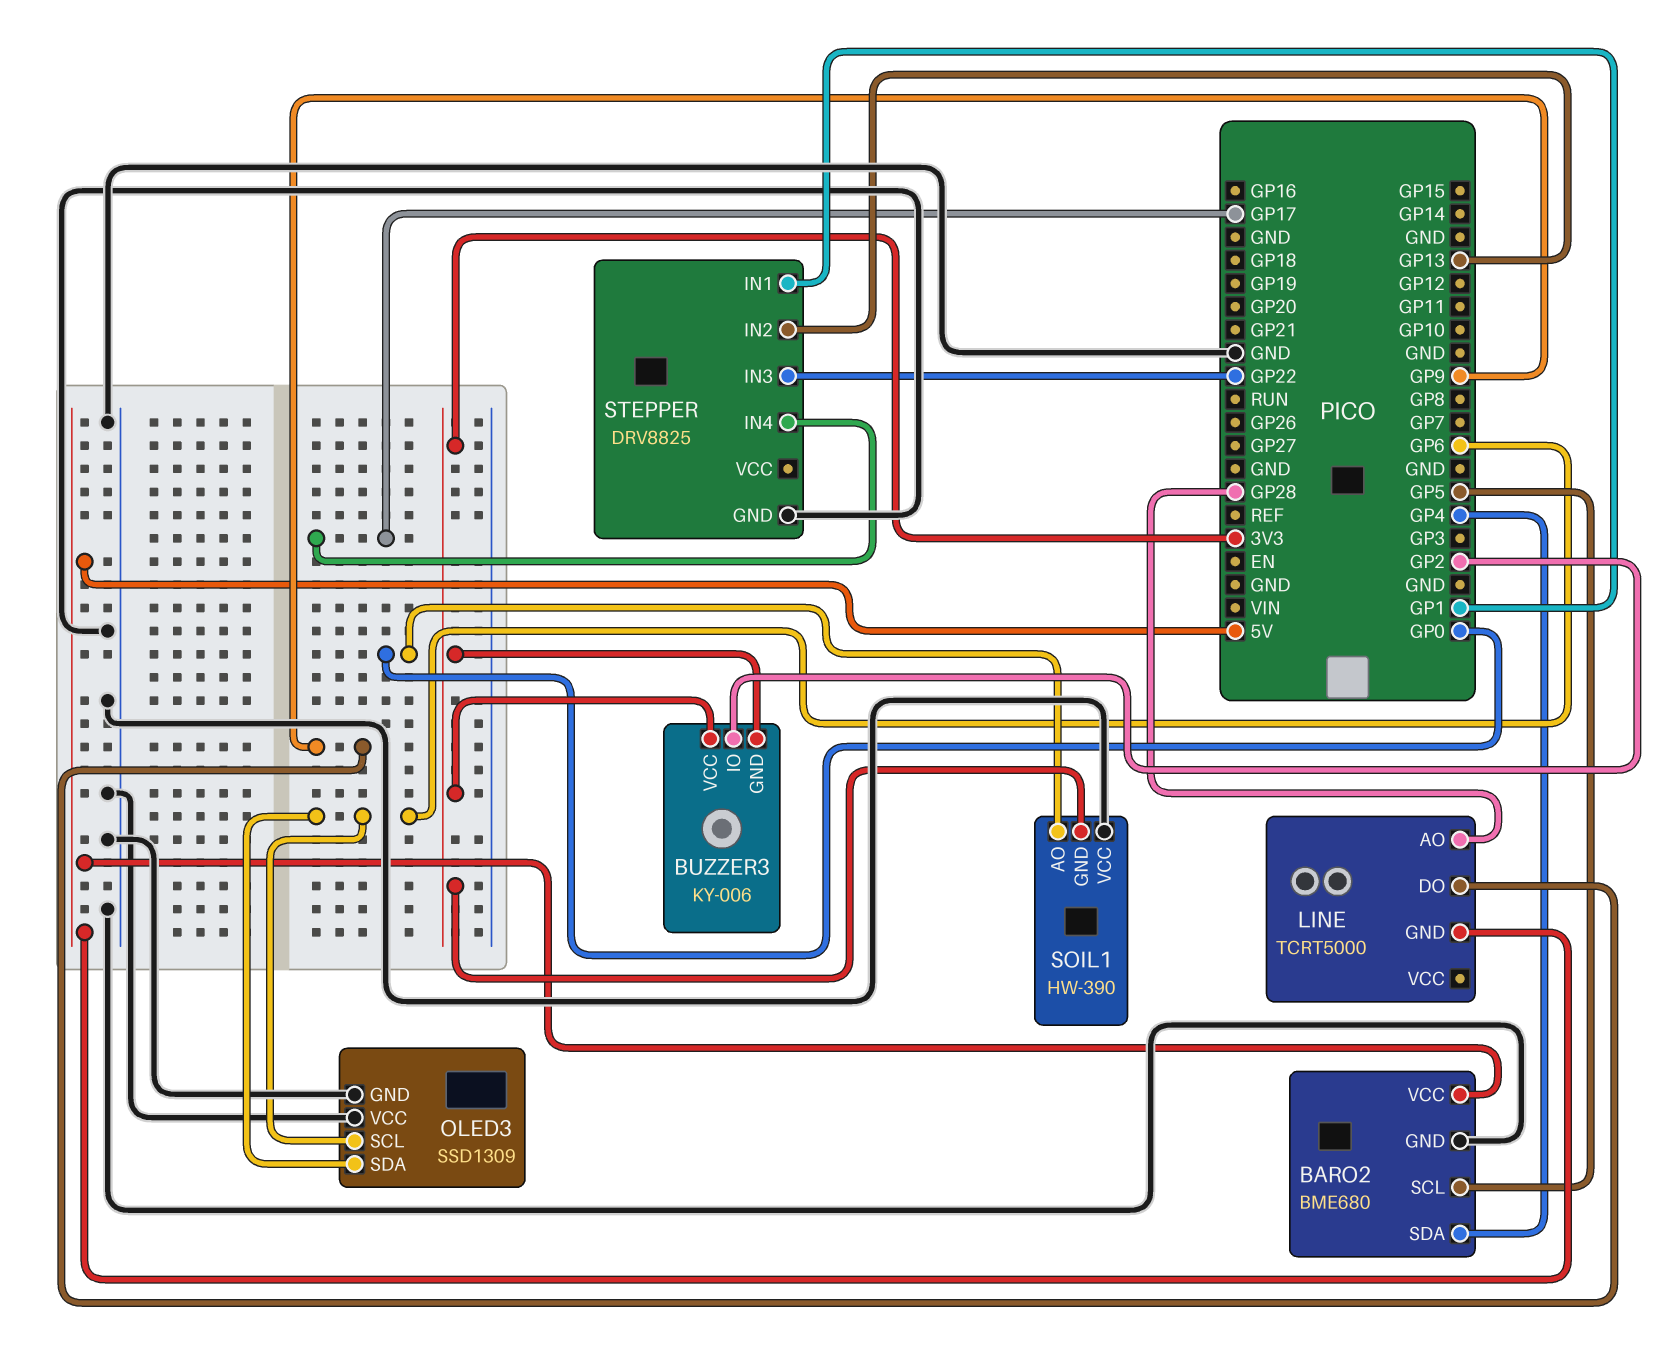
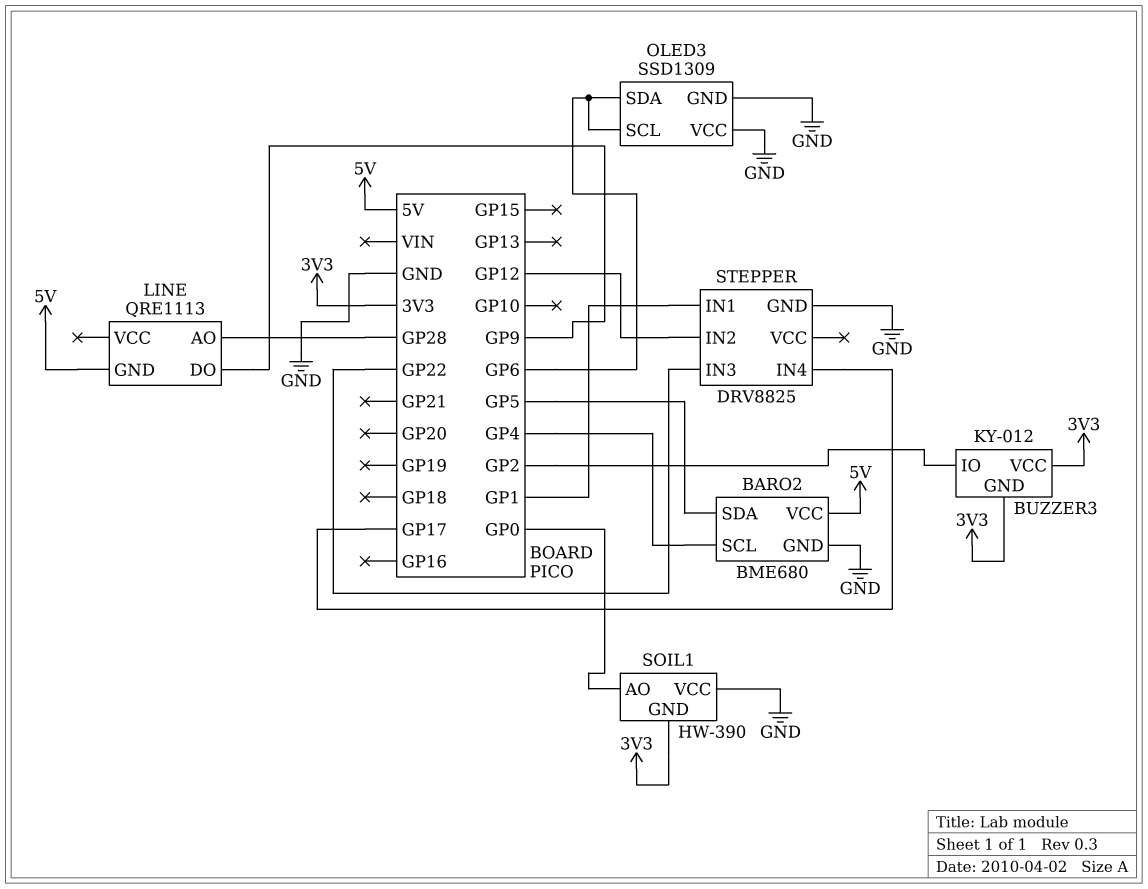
BARO2 pin SCL: GP5 -> GP4
BARO2 pin SDA: GP4 -> GP5
BUZZER3: KY-006 -> KY-012
LINE: TCRT5000 -> QRE1113
STEPPER pin IN2: GP13 -> GP12

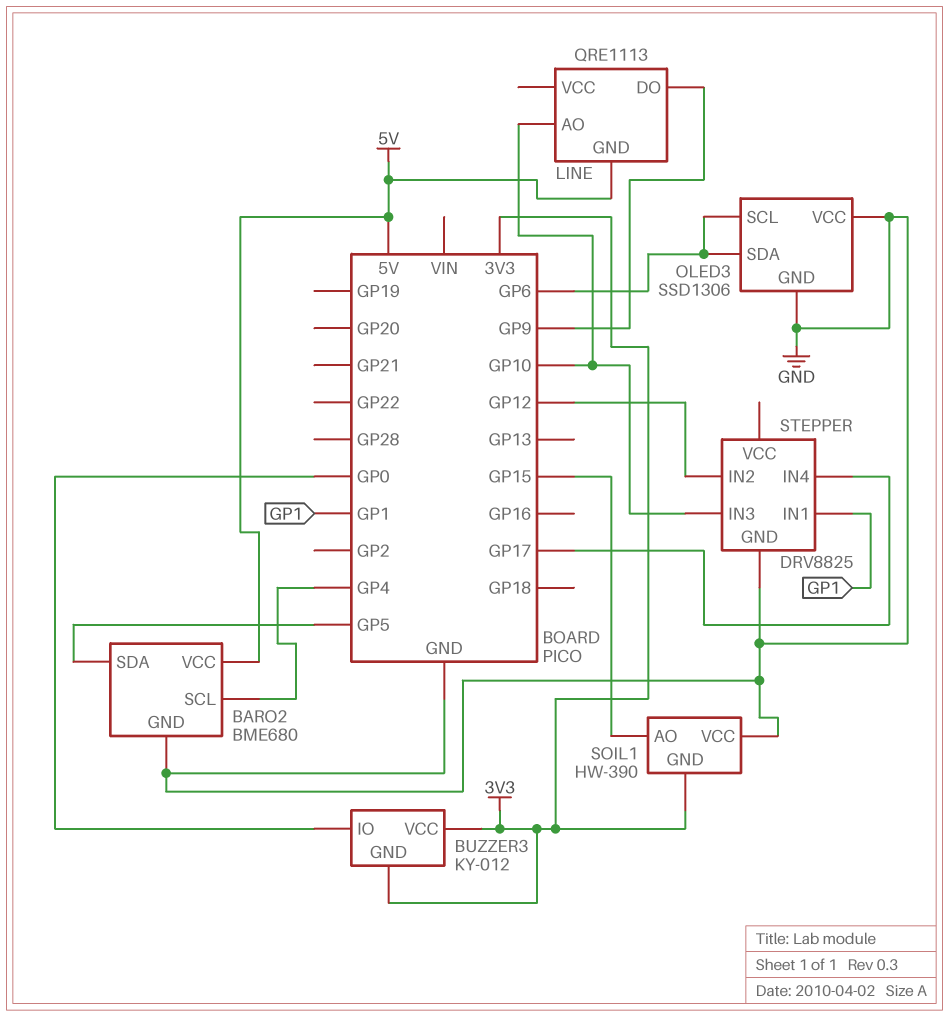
BUZZER3 pin IO: GP2 -> GP0
LINE pin AO: GP28 -> GP10
OLED3: SSD1309 -> SSD1306
SOIL1 pin AO: GP0 -> GP15
STEPPER pin IN3: GP22 -> GP10

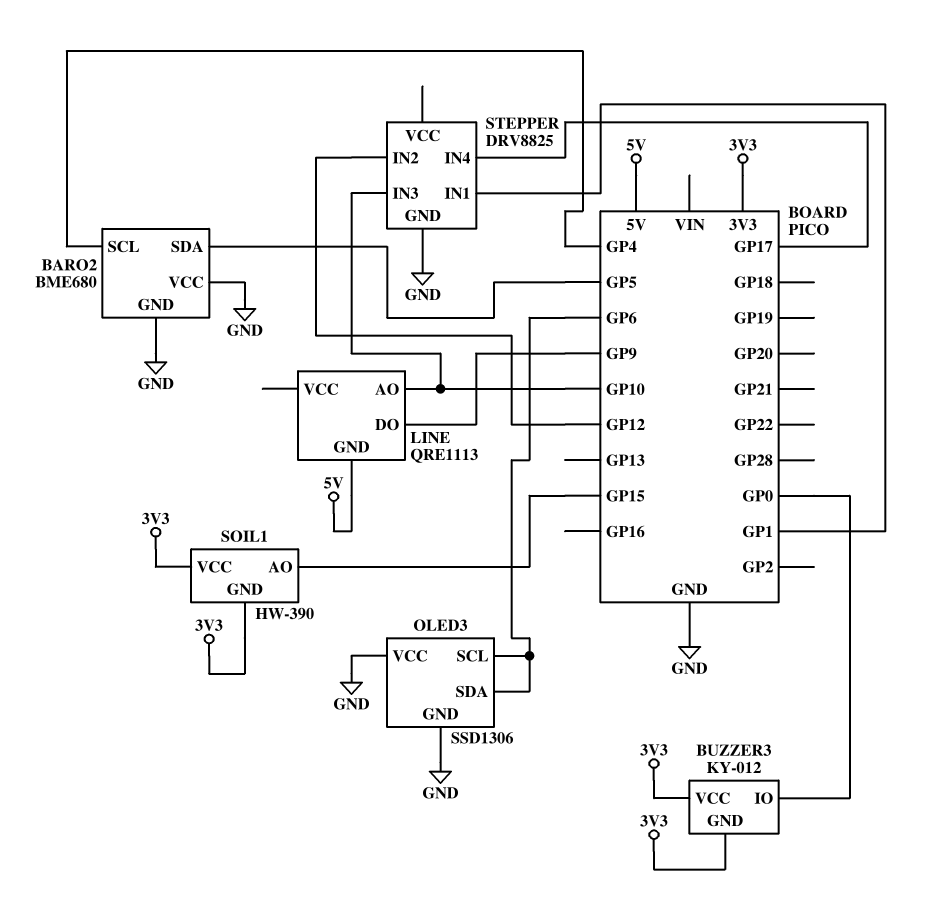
BARO2 pin VCC: 5V -> GND
SOIL1 pin VCC: GND -> 3V3

